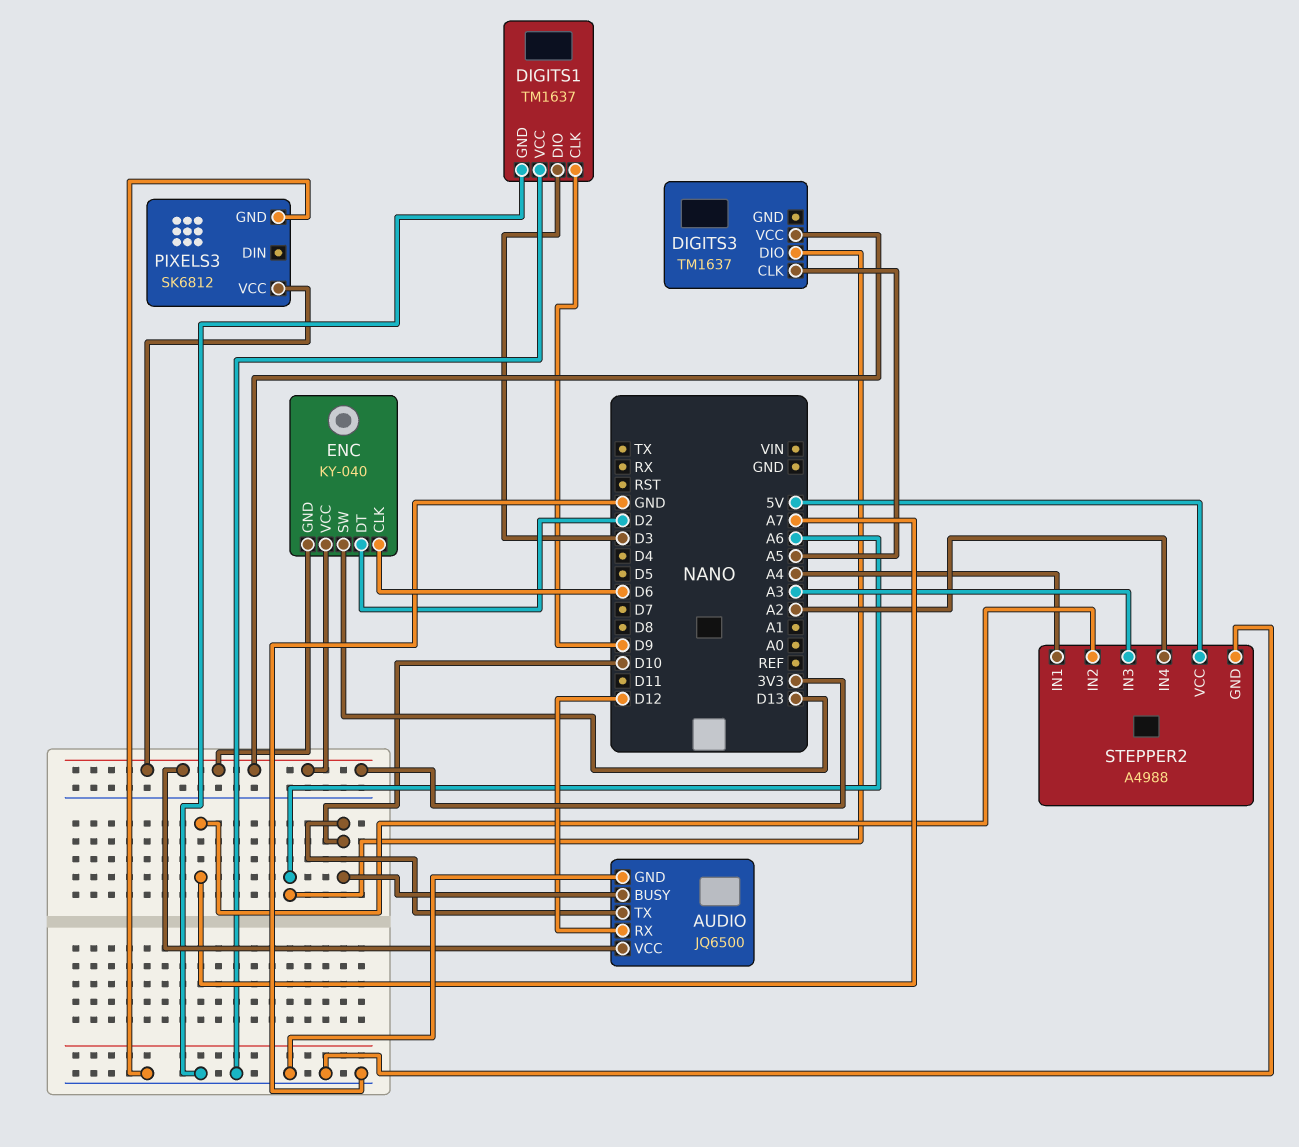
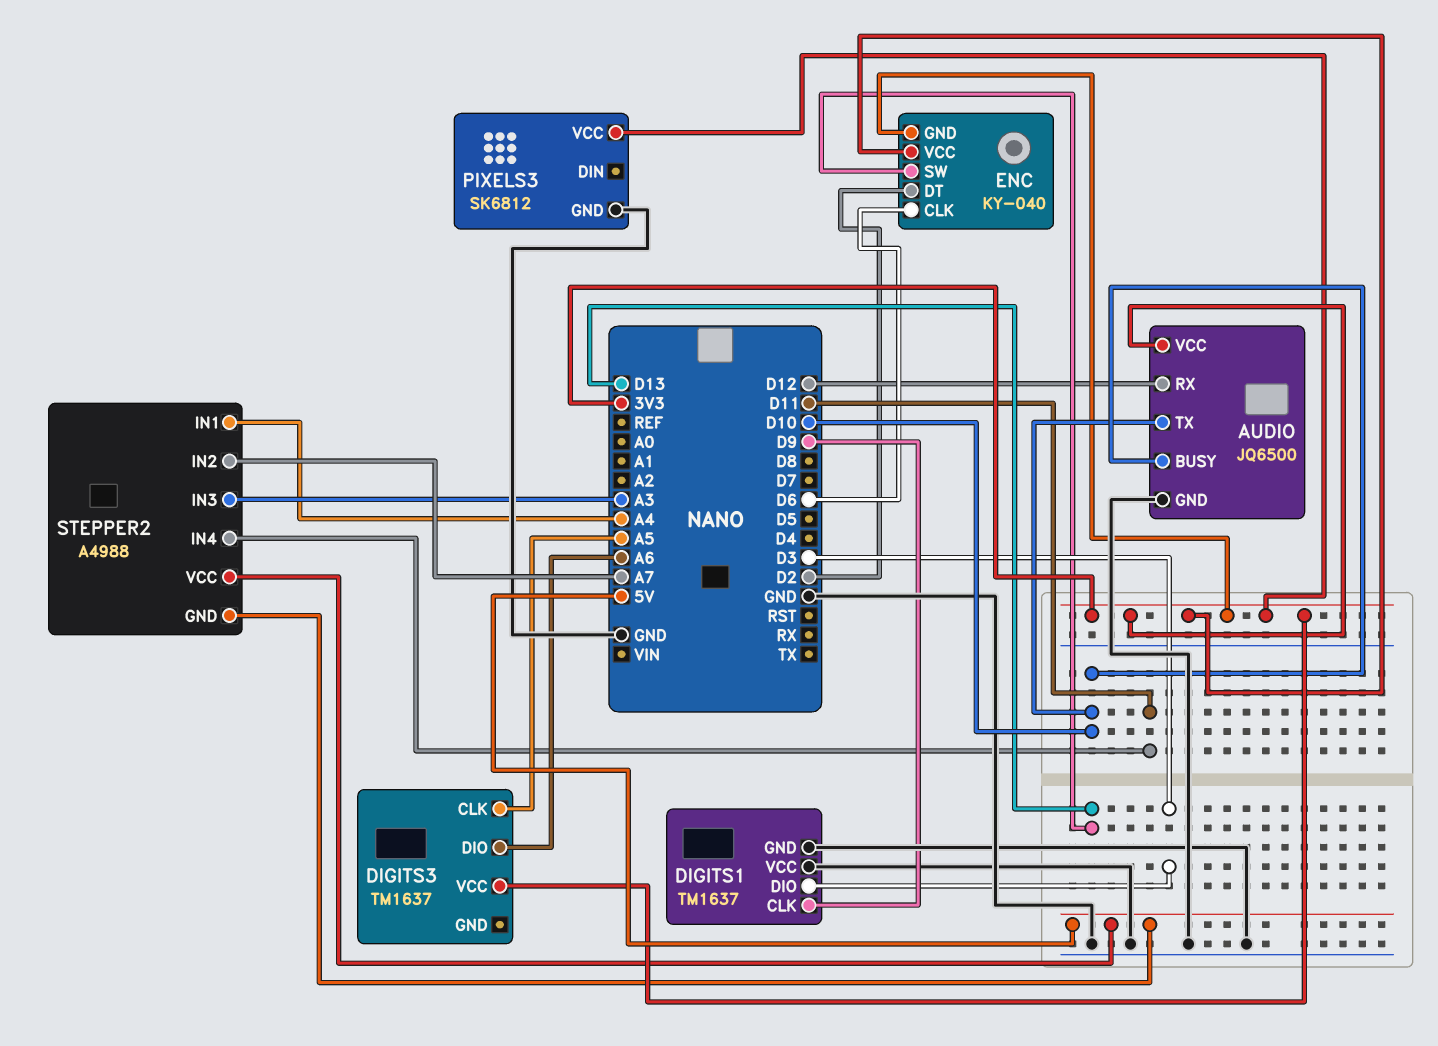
STEPPER2 pin GND: GND -> 5V
STEPPER2 pin IN4: A2 -> D11

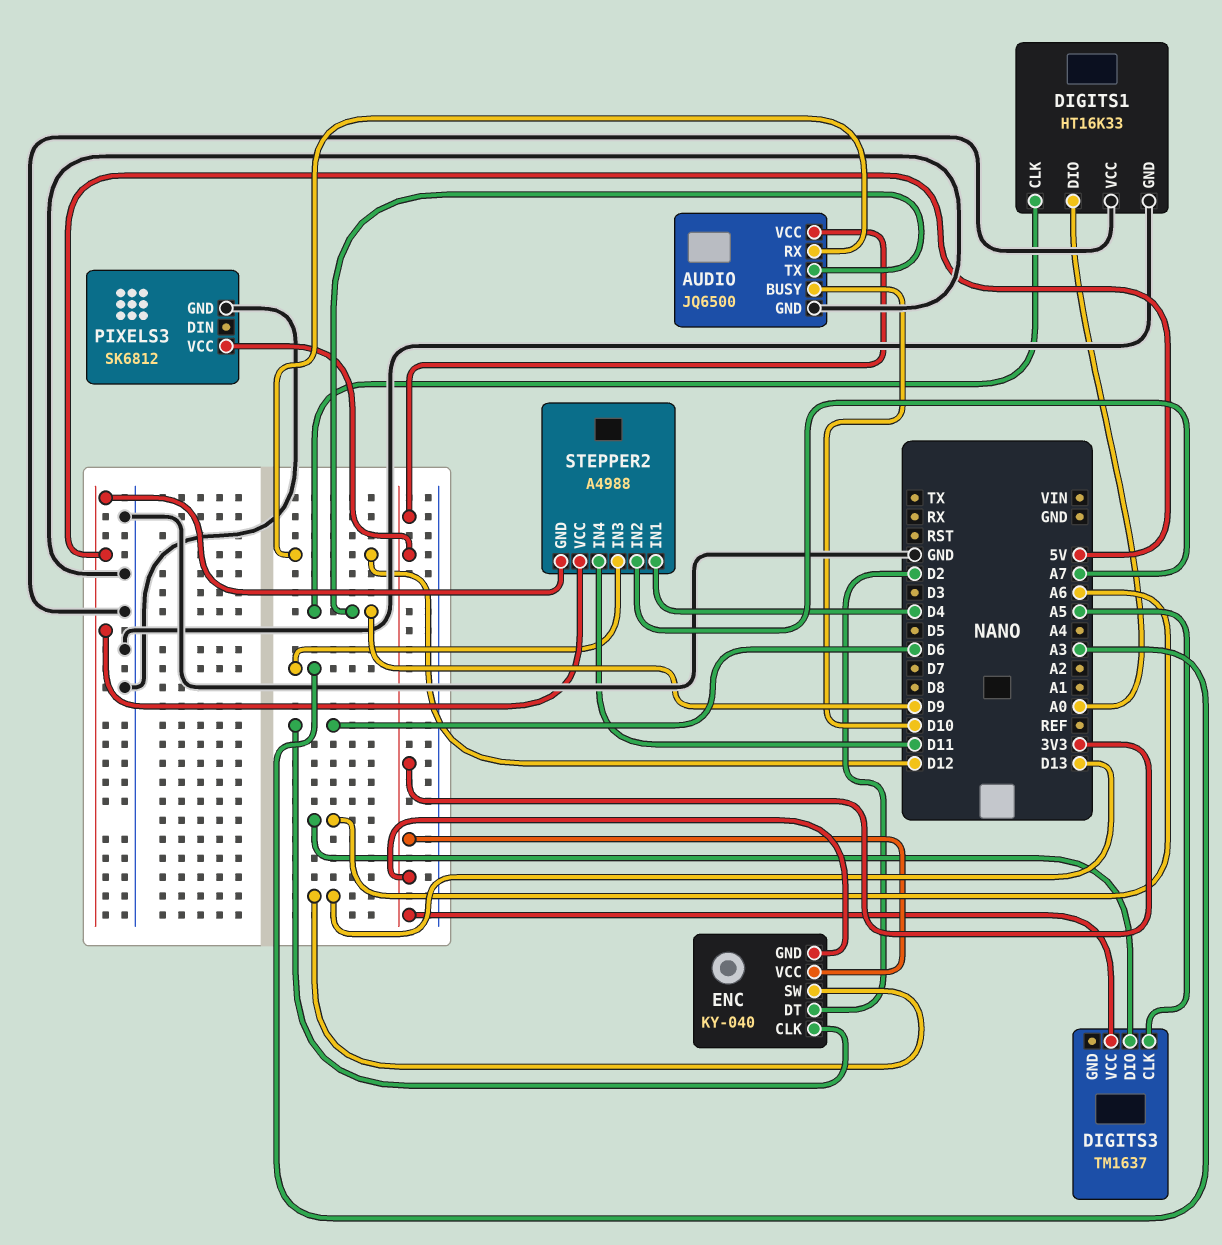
AUDIO pin TX: D10 -> D9
DIGITS1: TM1637 -> HT16K33
DIGITS1 pin DIO: D3 -> A0
STEPPER2 pin IN1: A4 -> D4

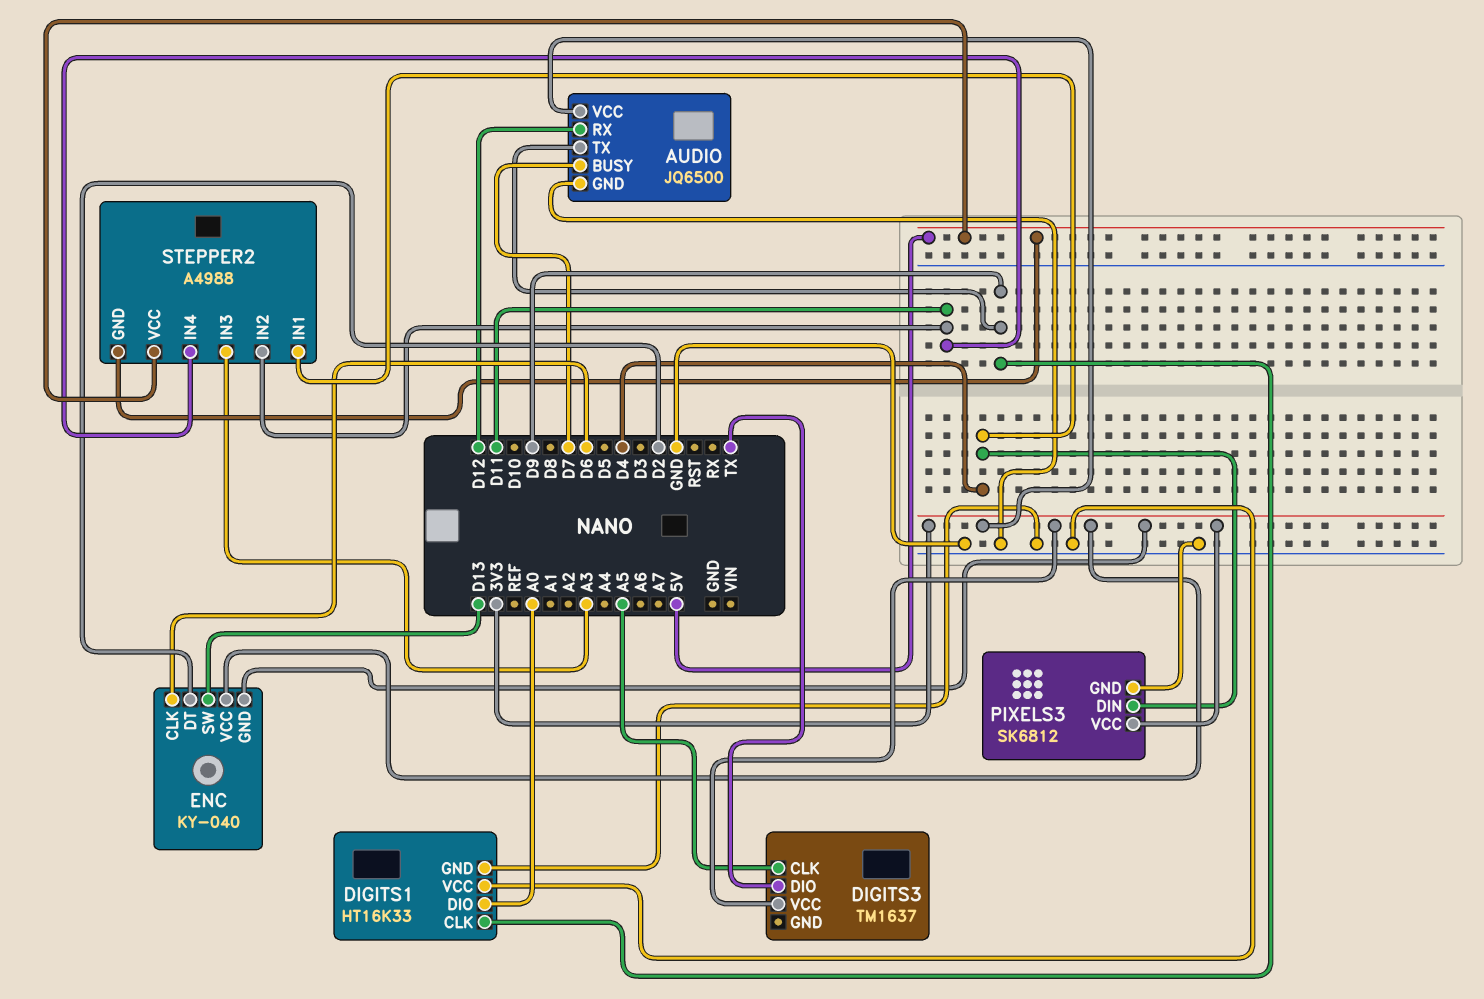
AUDIO pin BUSY: D10 -> D7
DIGITS3 pin DIO: A6 -> TX
PIXELS3 pin DIN: none -> D4
STEPPER2 pin IN2: A7 -> D11

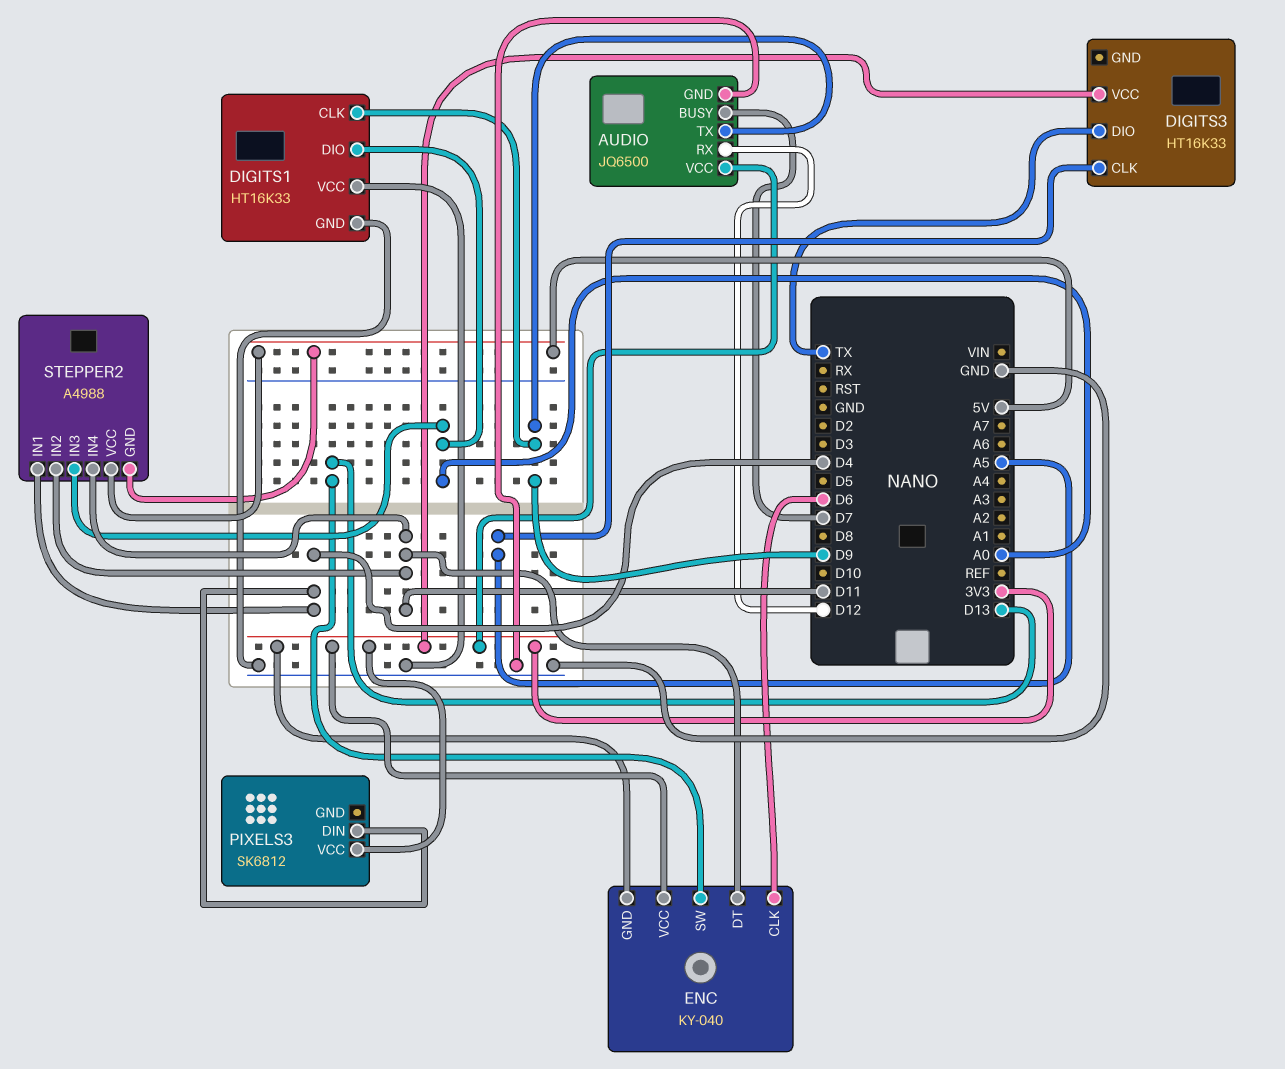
DIGITS3: TM1637 -> HT16K33
ENC pin DT: D2 -> D11
PIXELS3 pin GND: GND -> none
STEPPER2 pin IN3: A3 -> A0

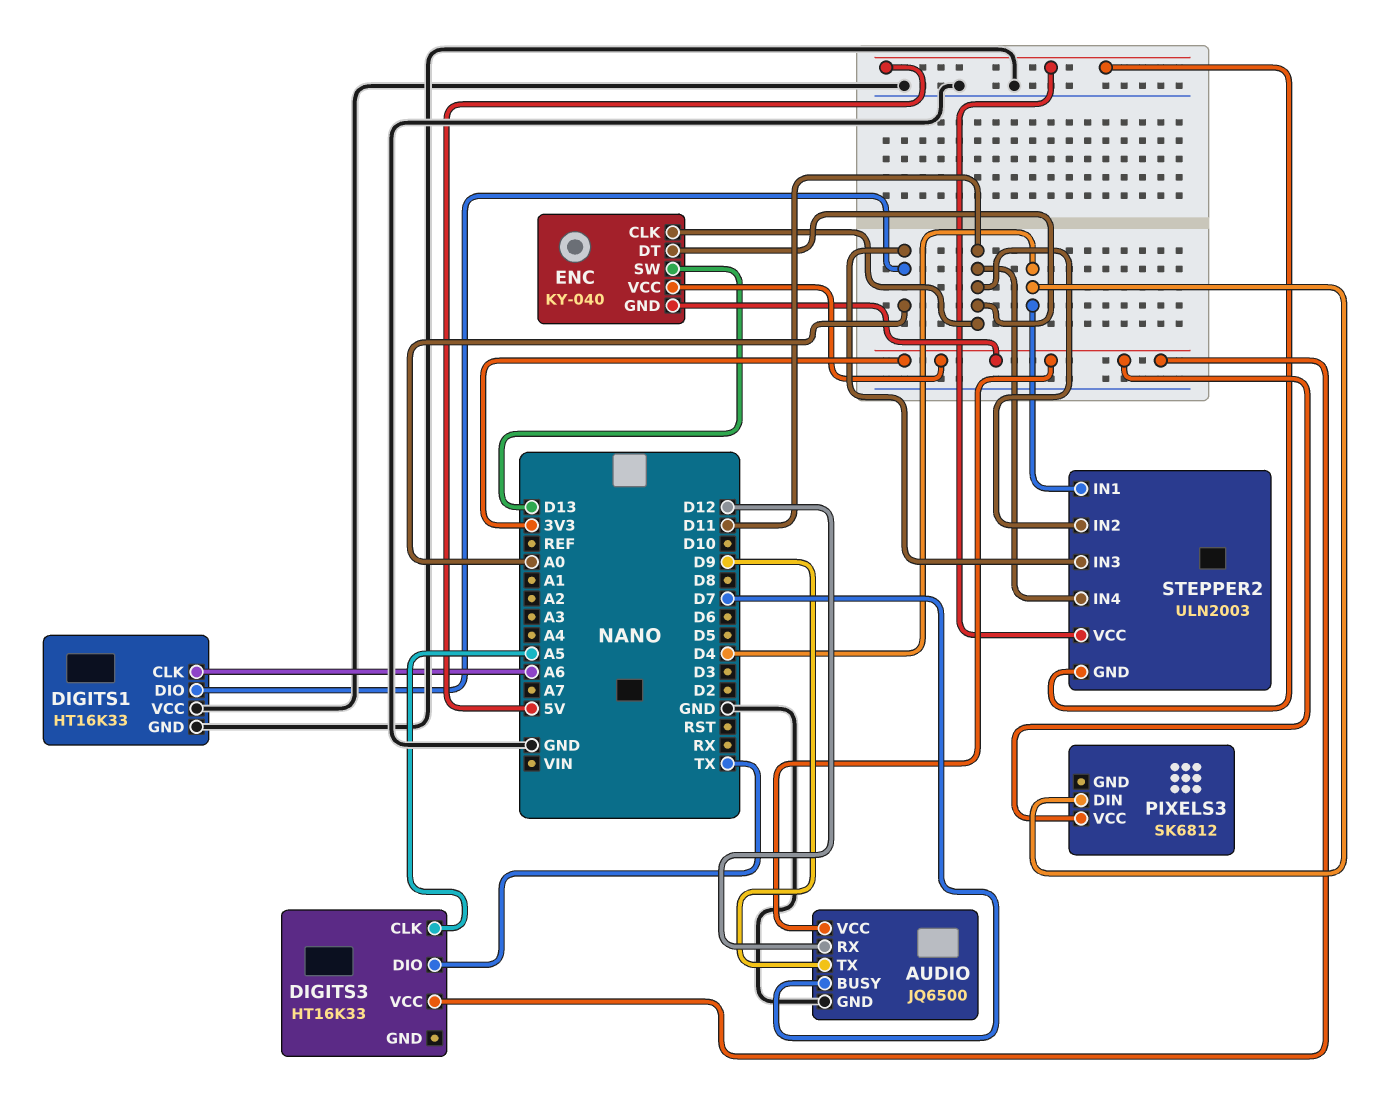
DIGITS1 pin CLK: D9 -> A6
ENC pin CLK: D6 -> D11
STEPPER2: A4988 -> ULN2003

